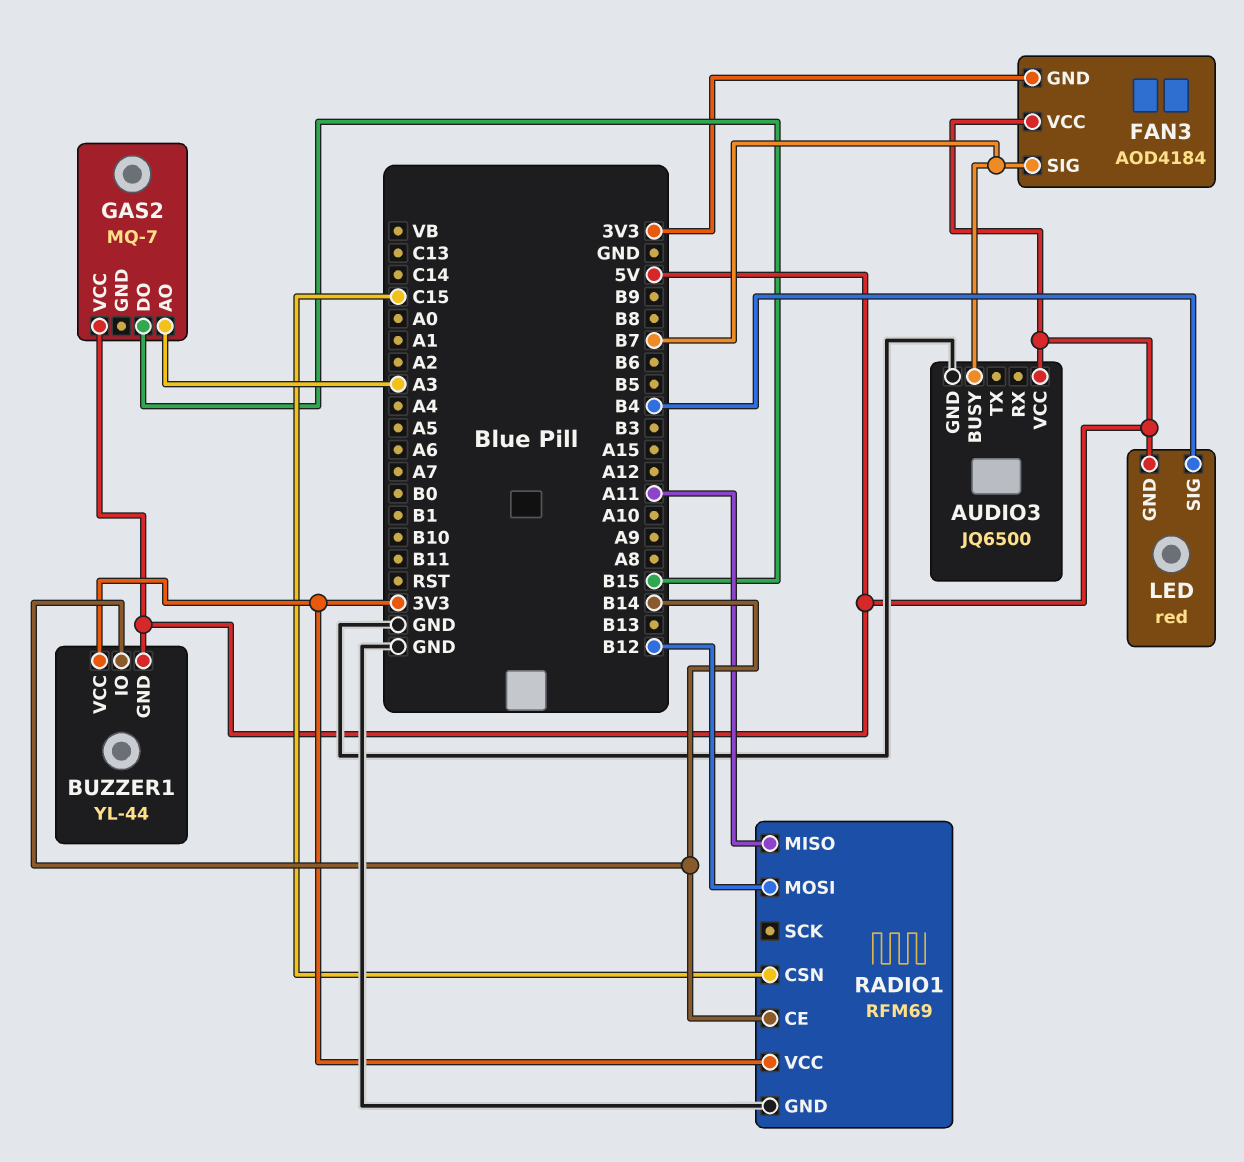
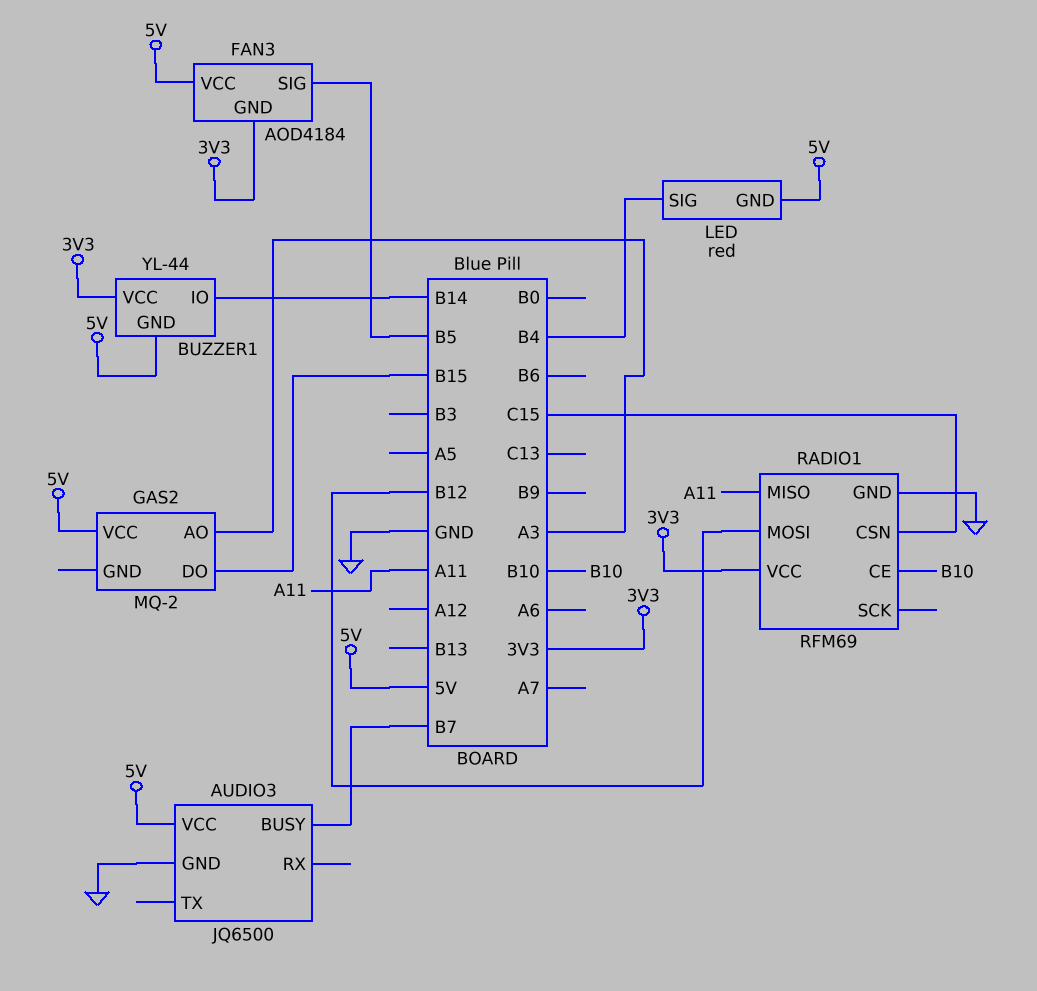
FAN3 pin SIG: B7 -> B5
GAS2: MQ-7 -> MQ-2
RADIO1 pin CE: B14 -> B10

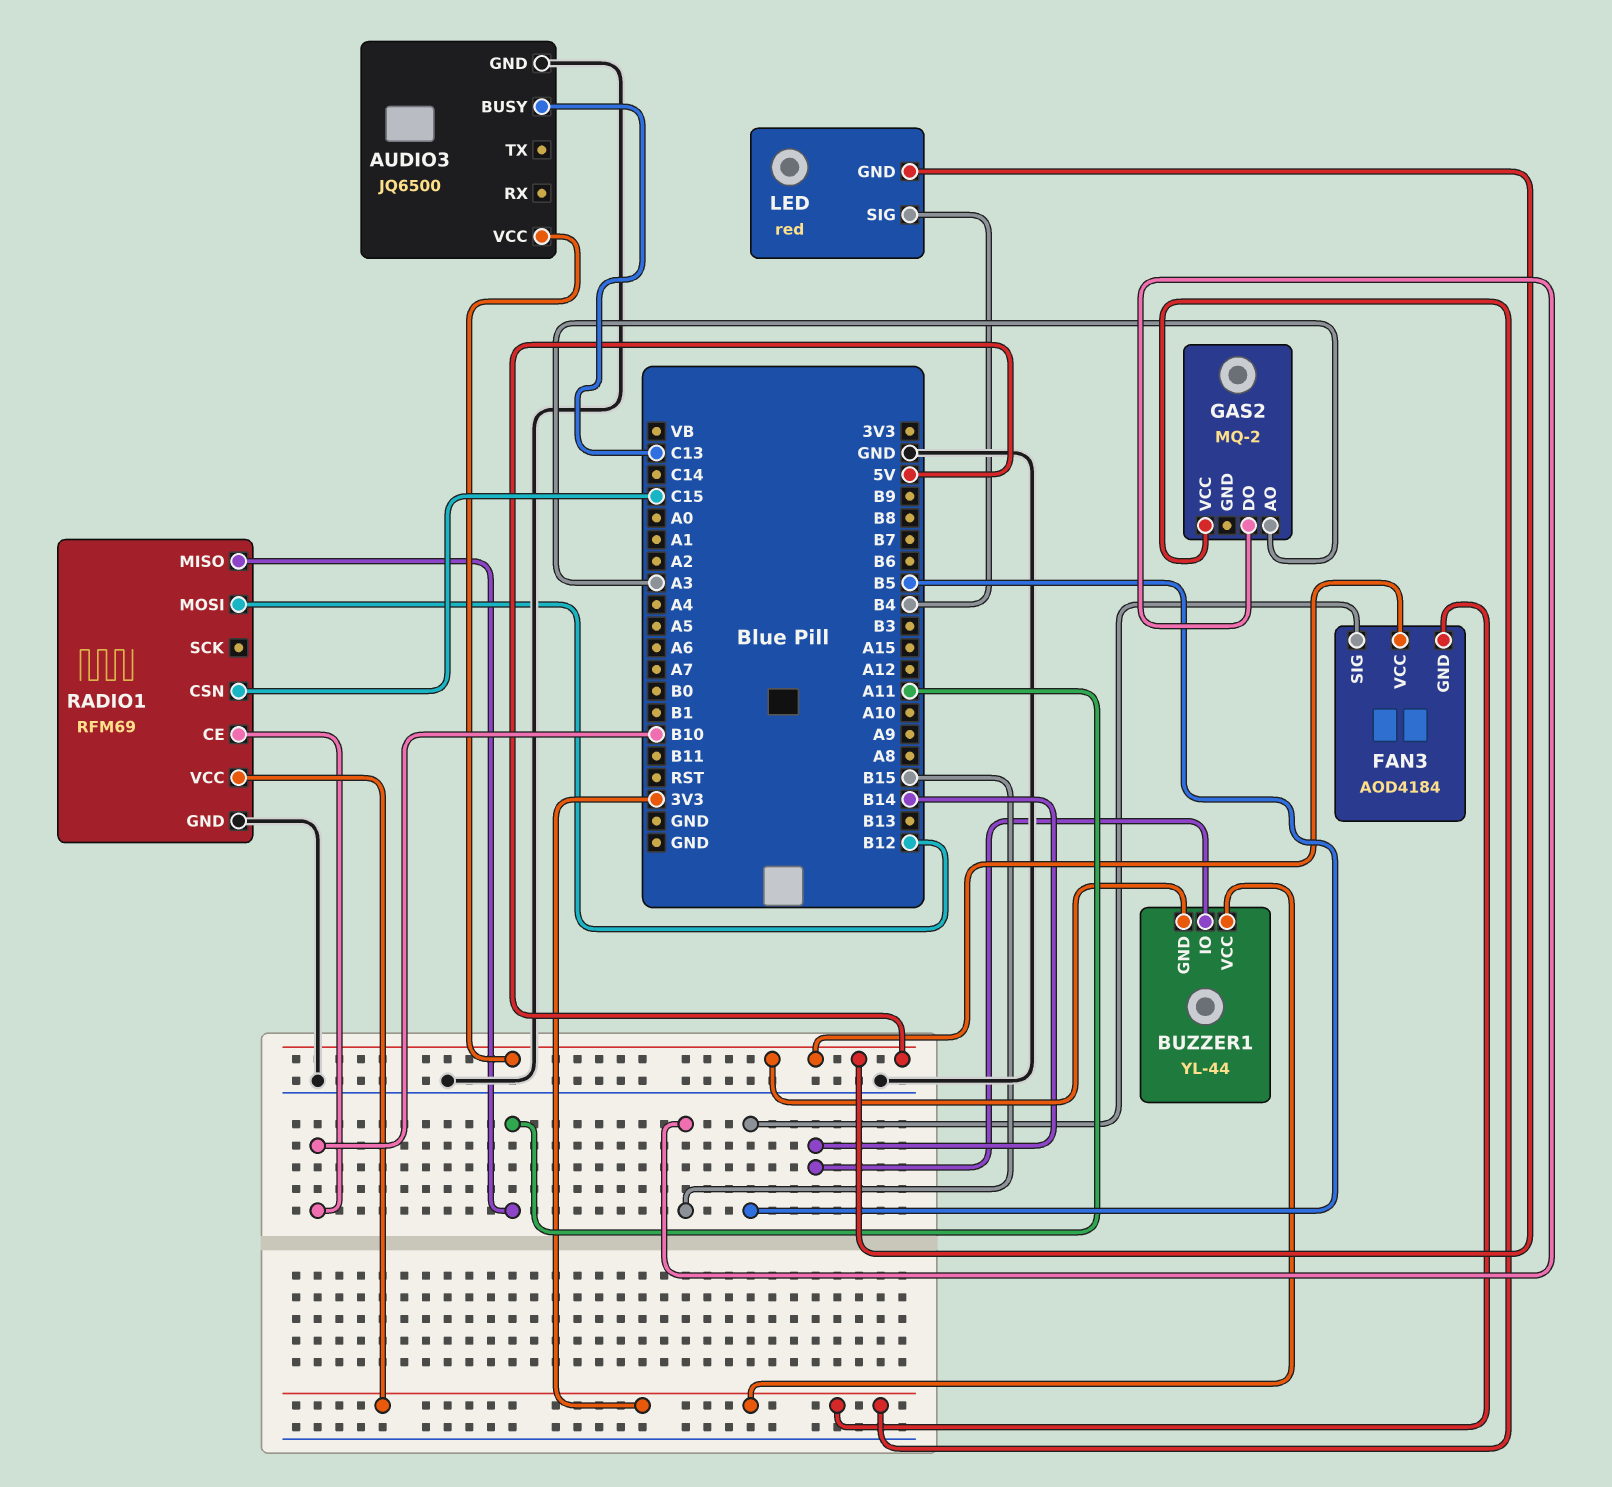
AUDIO3 pin BUSY: B7 -> C13
GAS2 pin VCC: 5V -> 3V3

